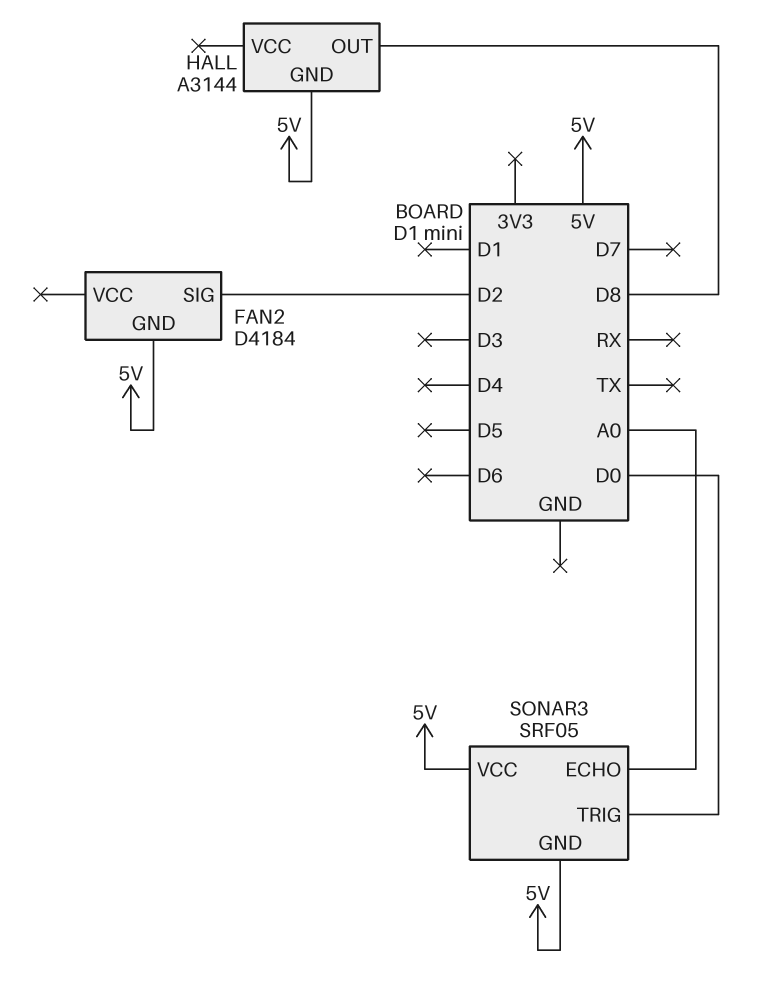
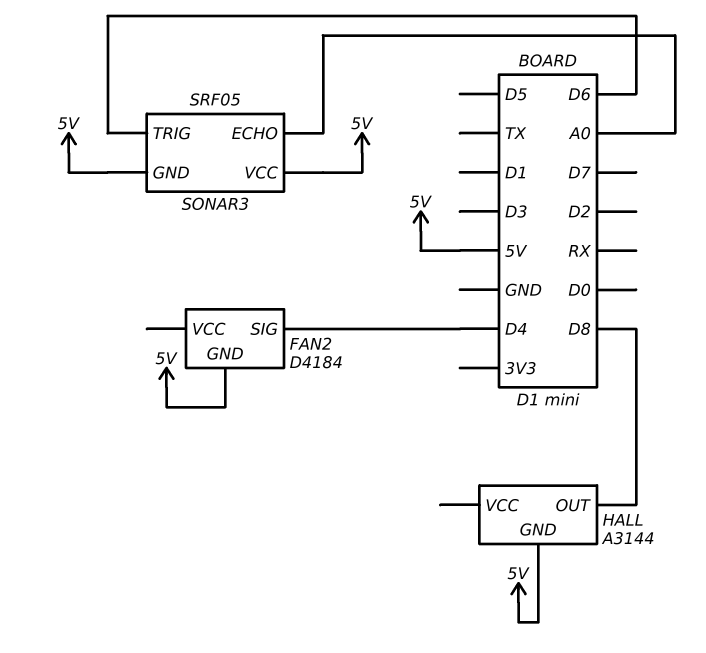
FAN2 pin SIG: D2 -> D4
SONAR3 pin TRIG: D0 -> D6

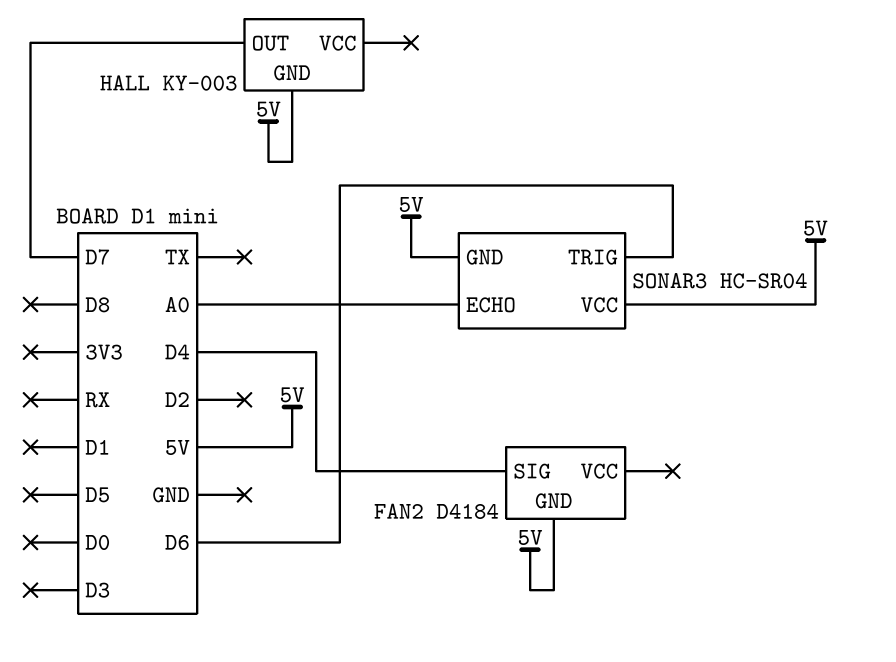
HALL: A3144 -> KY-003
HALL pin OUT: D8 -> D7
SONAR3: SRF05 -> HC-SR04

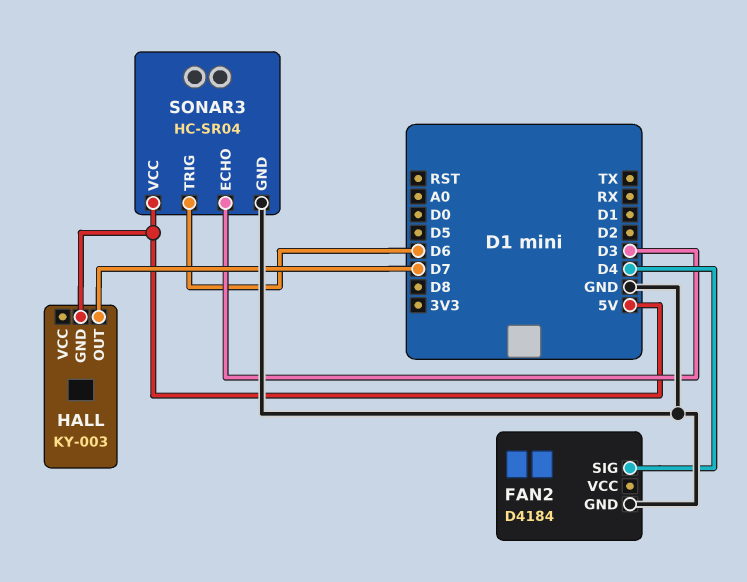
FAN2 pin GND: 5V -> GND
SONAR3 pin ECHO: A0 -> D3
SONAR3 pin GND: 5V -> GND

